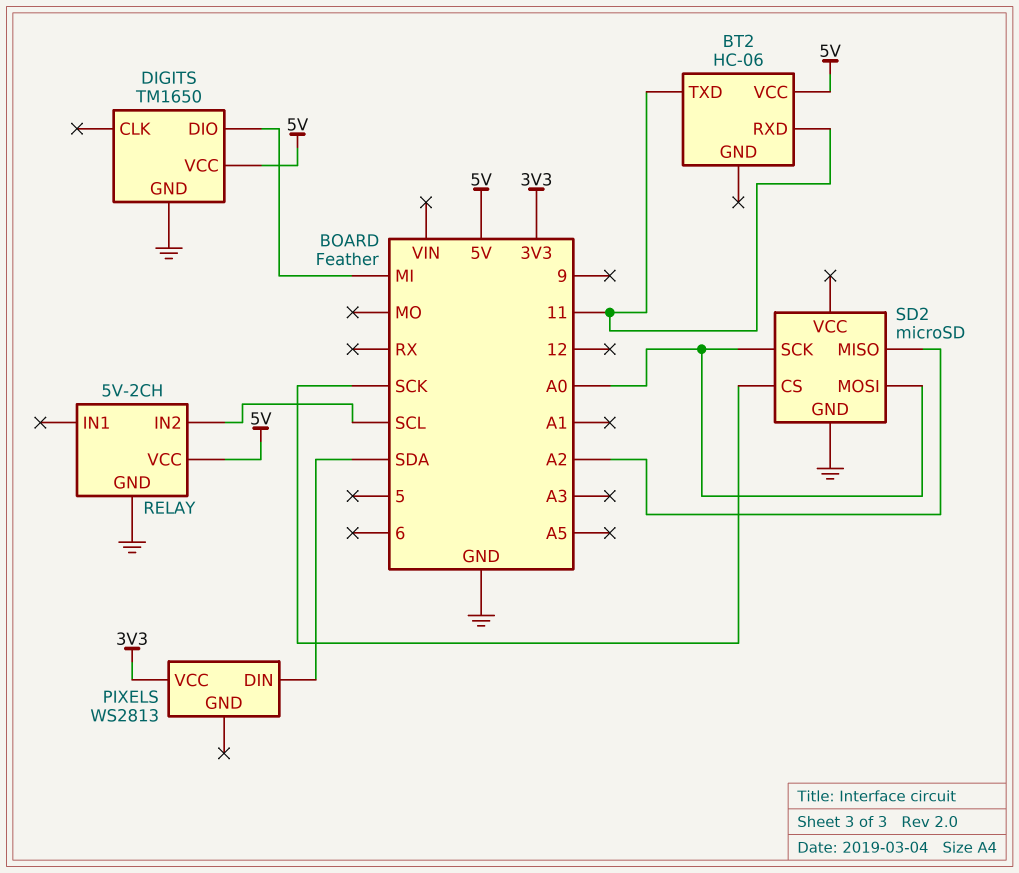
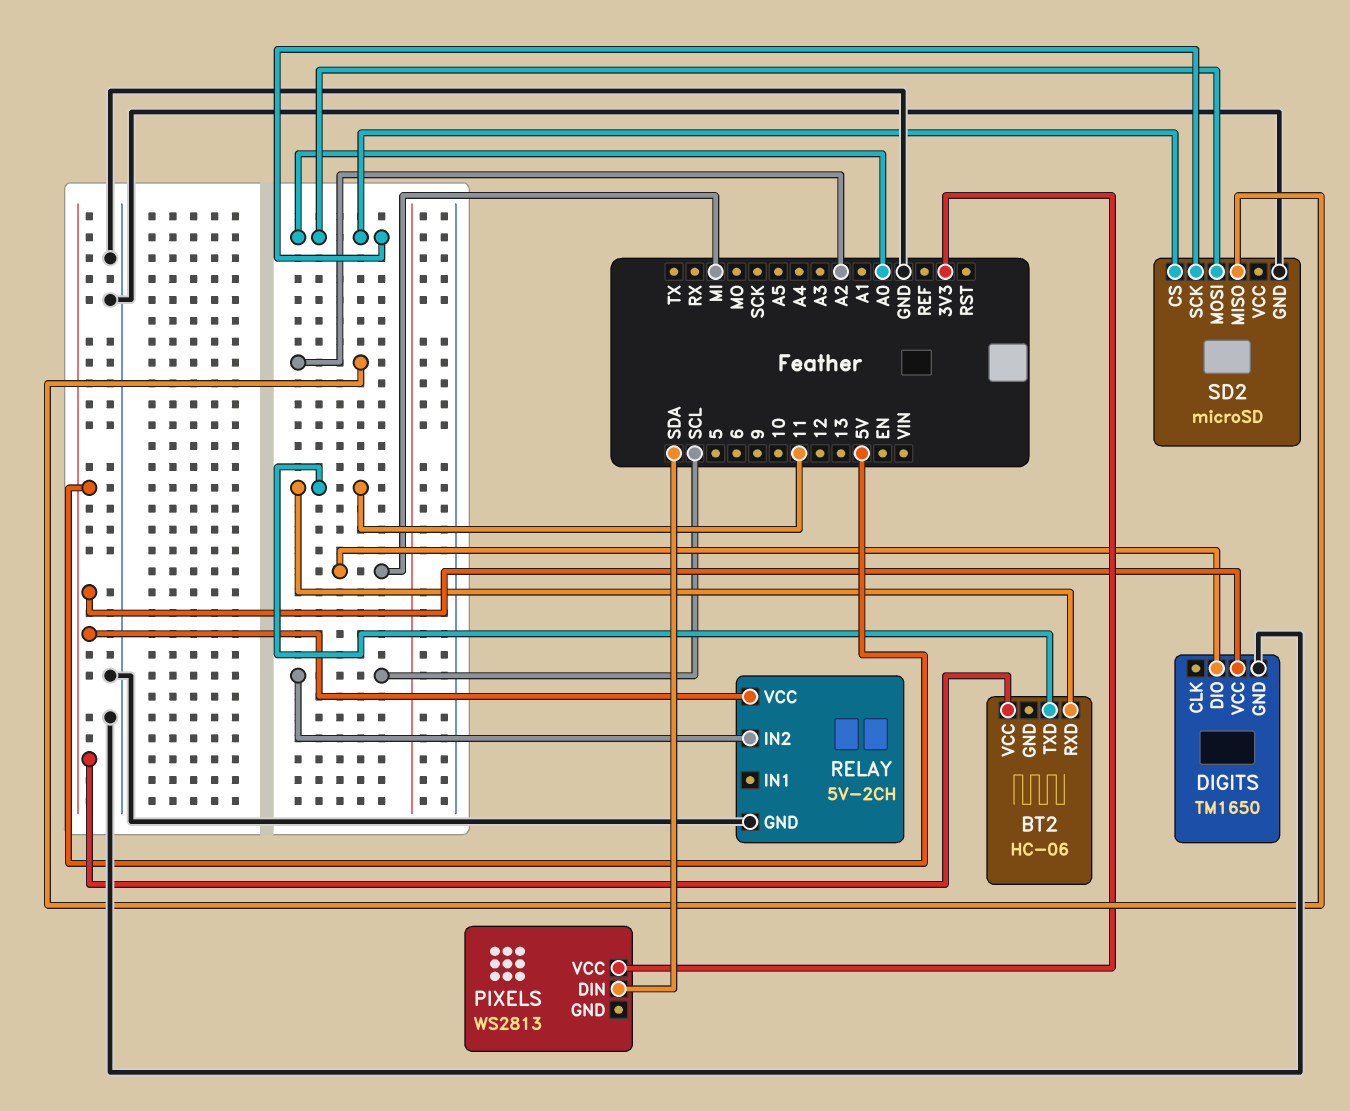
SD2 pin CS: SCK -> A0

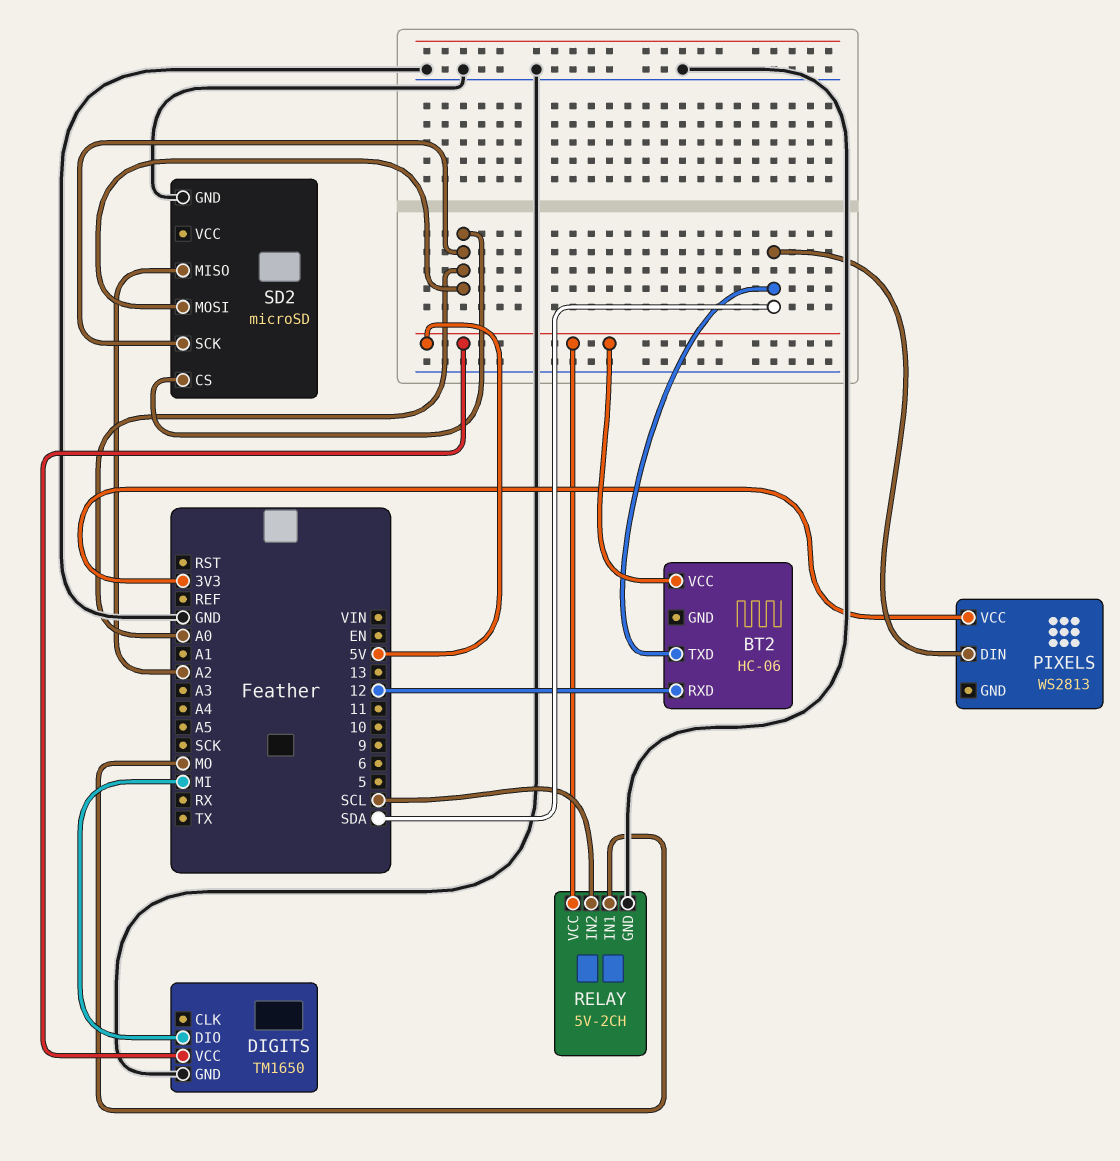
BT2 pin RXD: 11 -> 12
BT2 pin TXD: 11 -> SDA
RELAY pin IN1: none -> MO

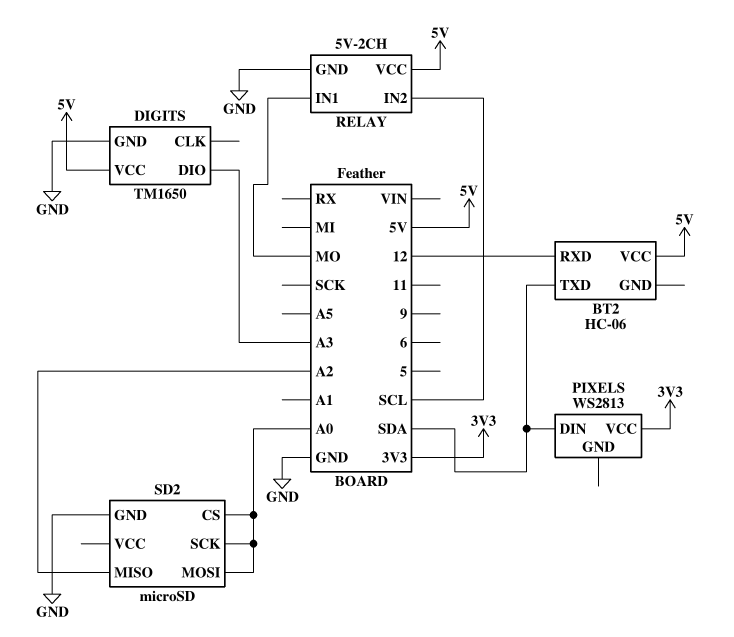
DIGITS pin DIO: MI -> A3

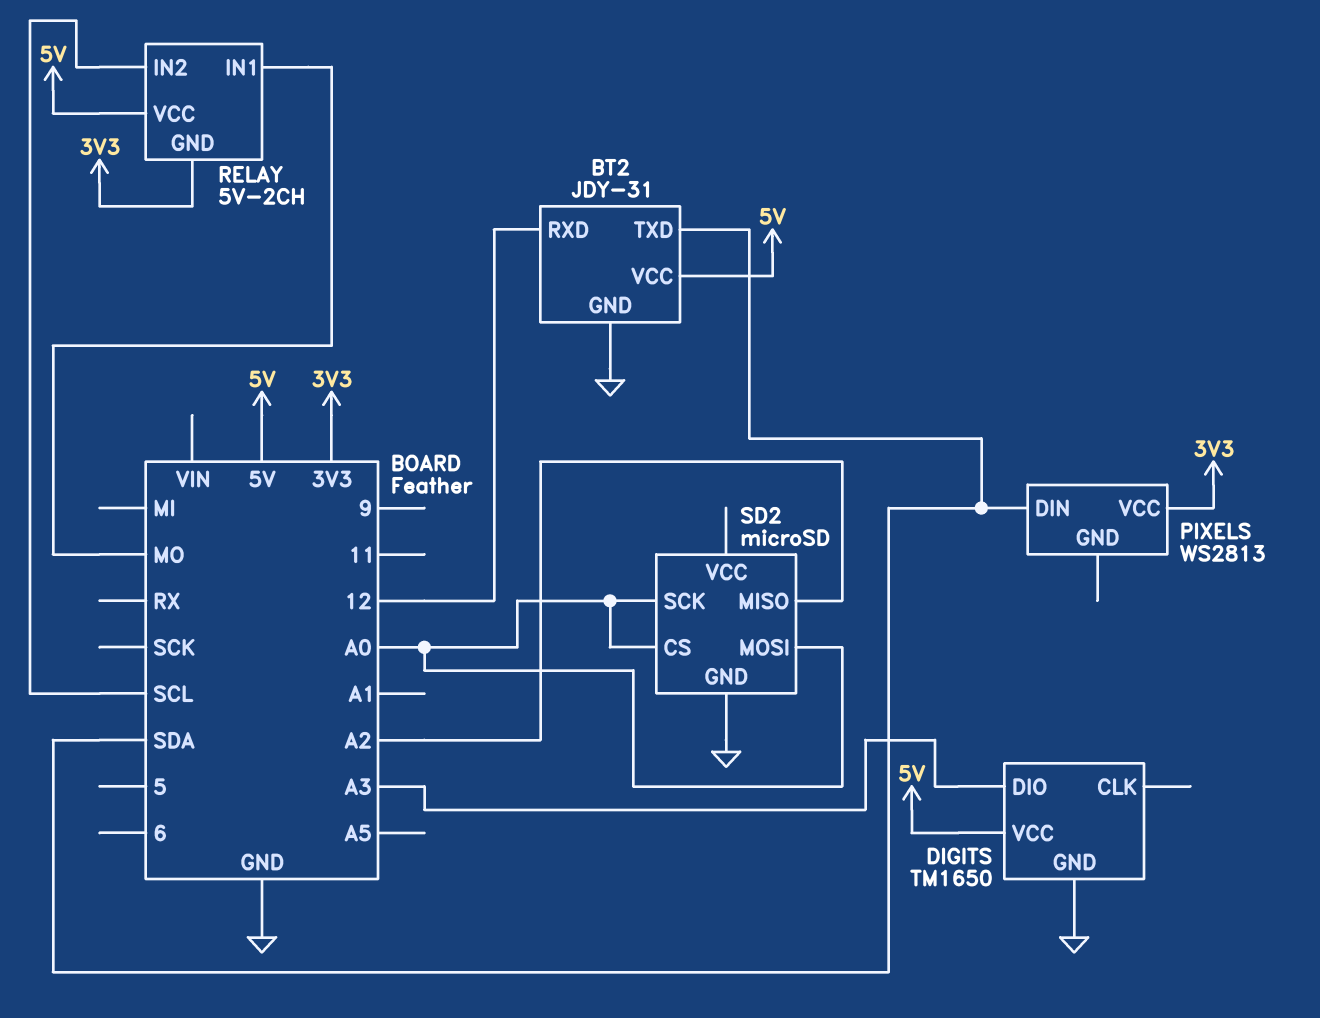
BT2: HC-06 -> JDY-31
BT2 pin GND: none -> GND
RELAY pin GND: GND -> 3V3

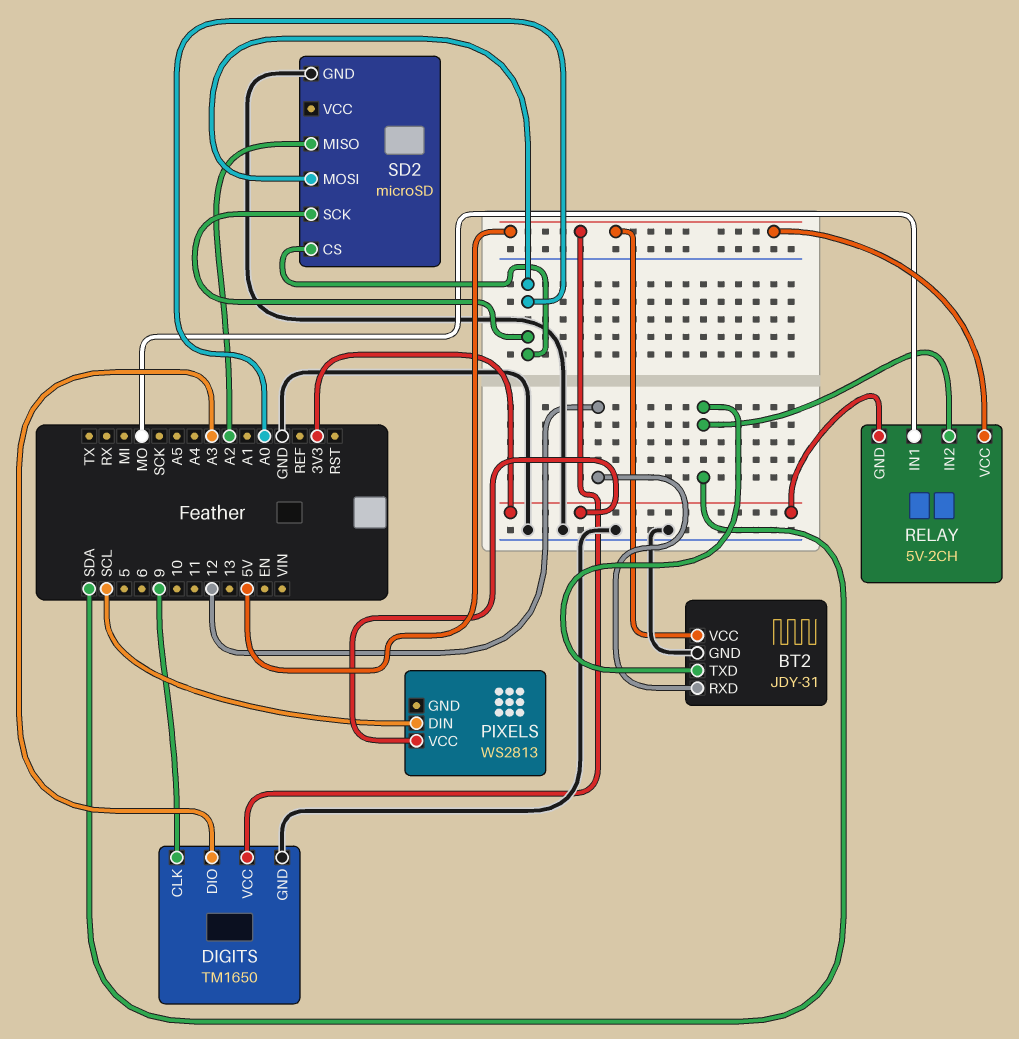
DIGITS pin CLK: none -> 9
PIXELS pin DIN: SDA -> SCL
RELAY pin IN2: SCL -> SDA

